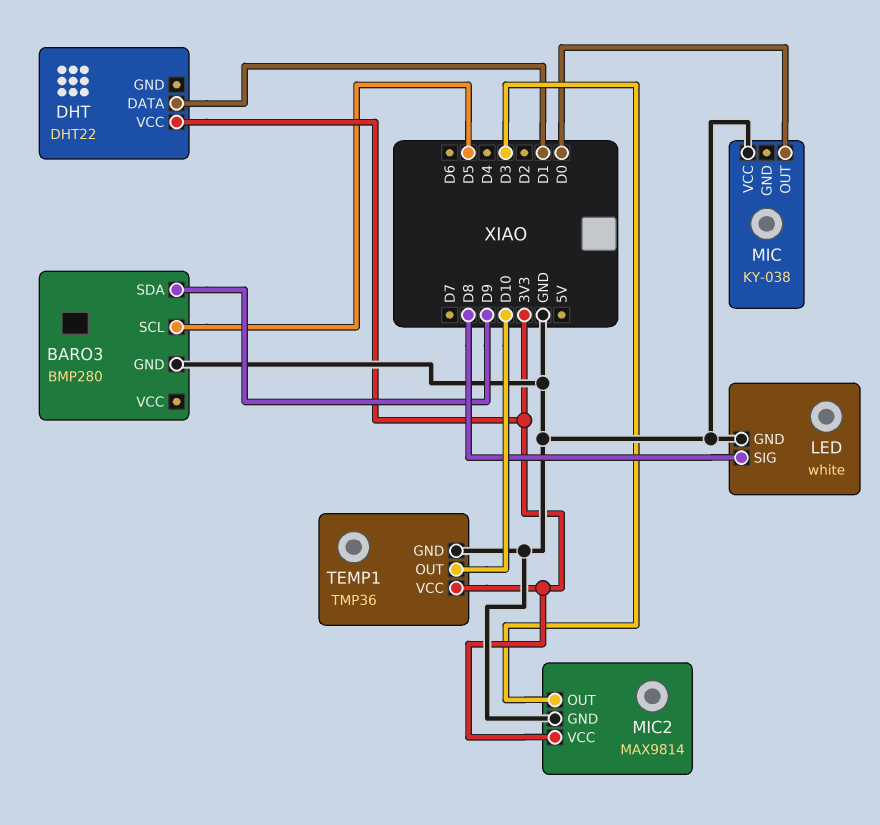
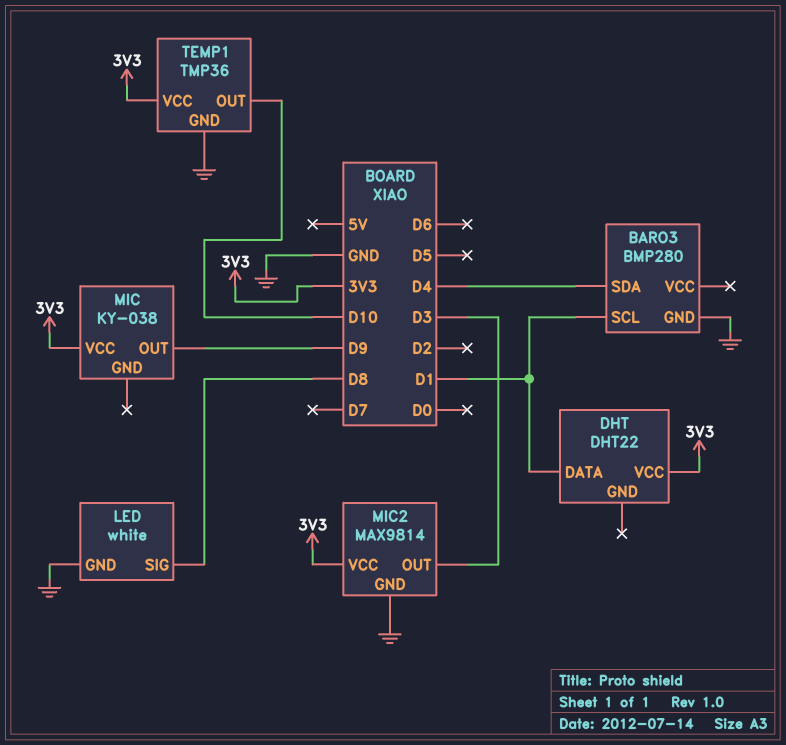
BARO3 pin SCL: D5 -> D1
BARO3 pin SDA: D9 -> D4
MIC pin OUT: D0 -> D9
MIC pin VCC: GND -> 3V3

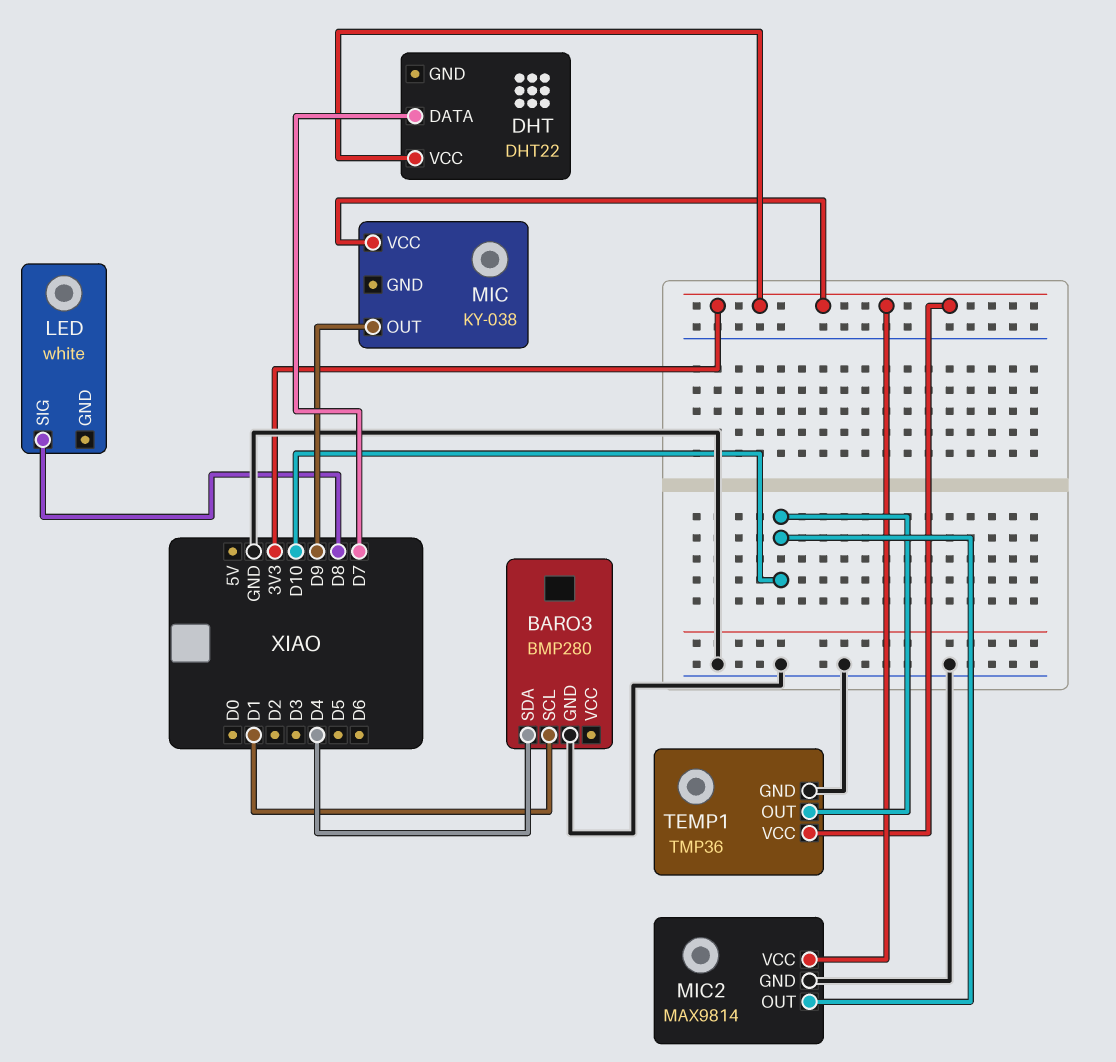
DHT pin DATA: D1 -> D7
LED pin GND: GND -> none
MIC2 pin OUT: D3 -> D10

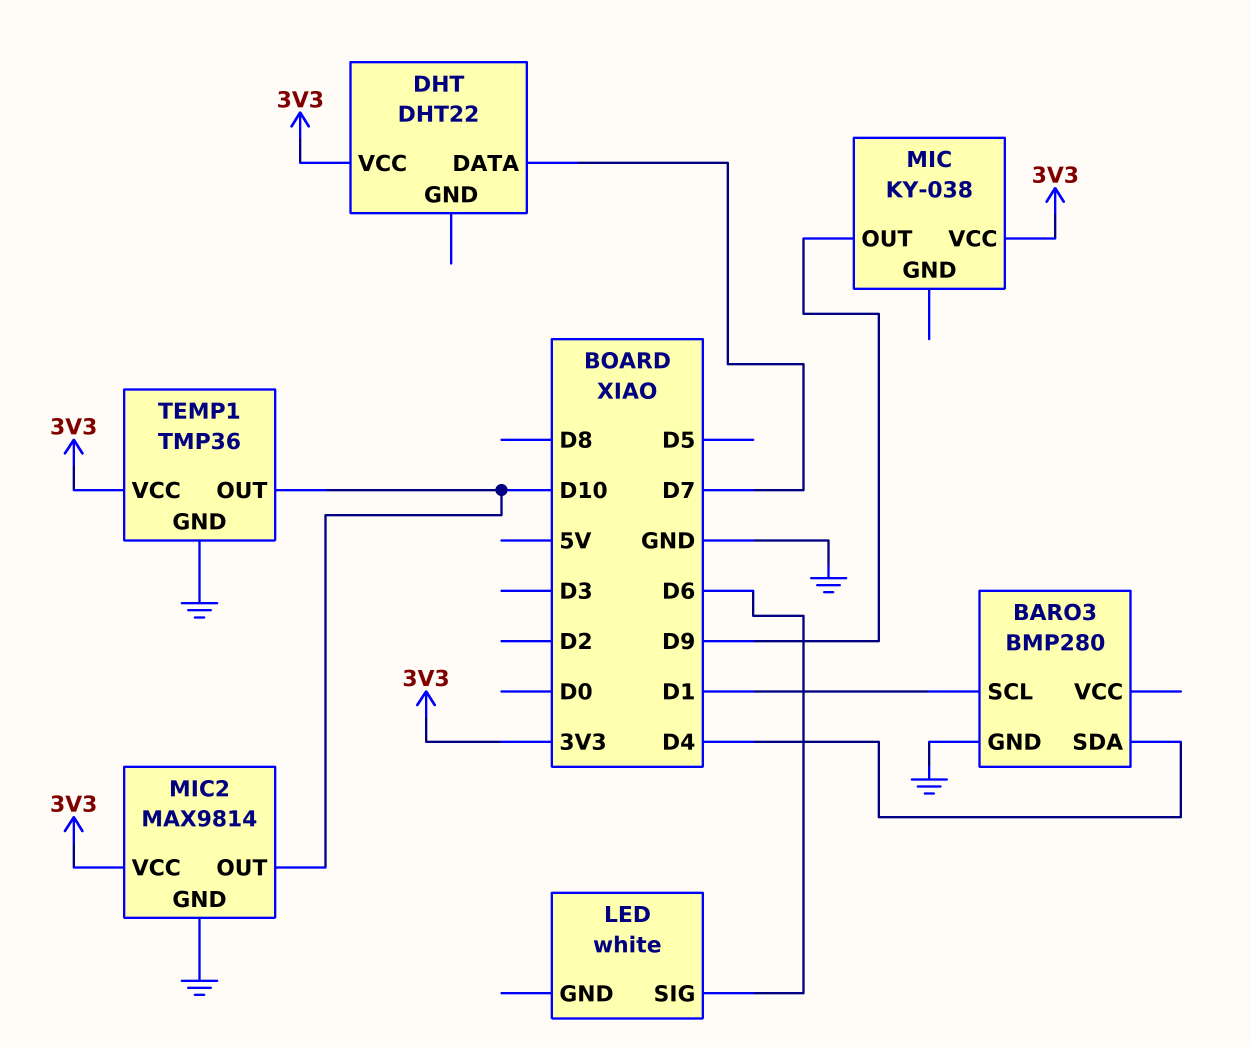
LED pin SIG: D8 -> D6

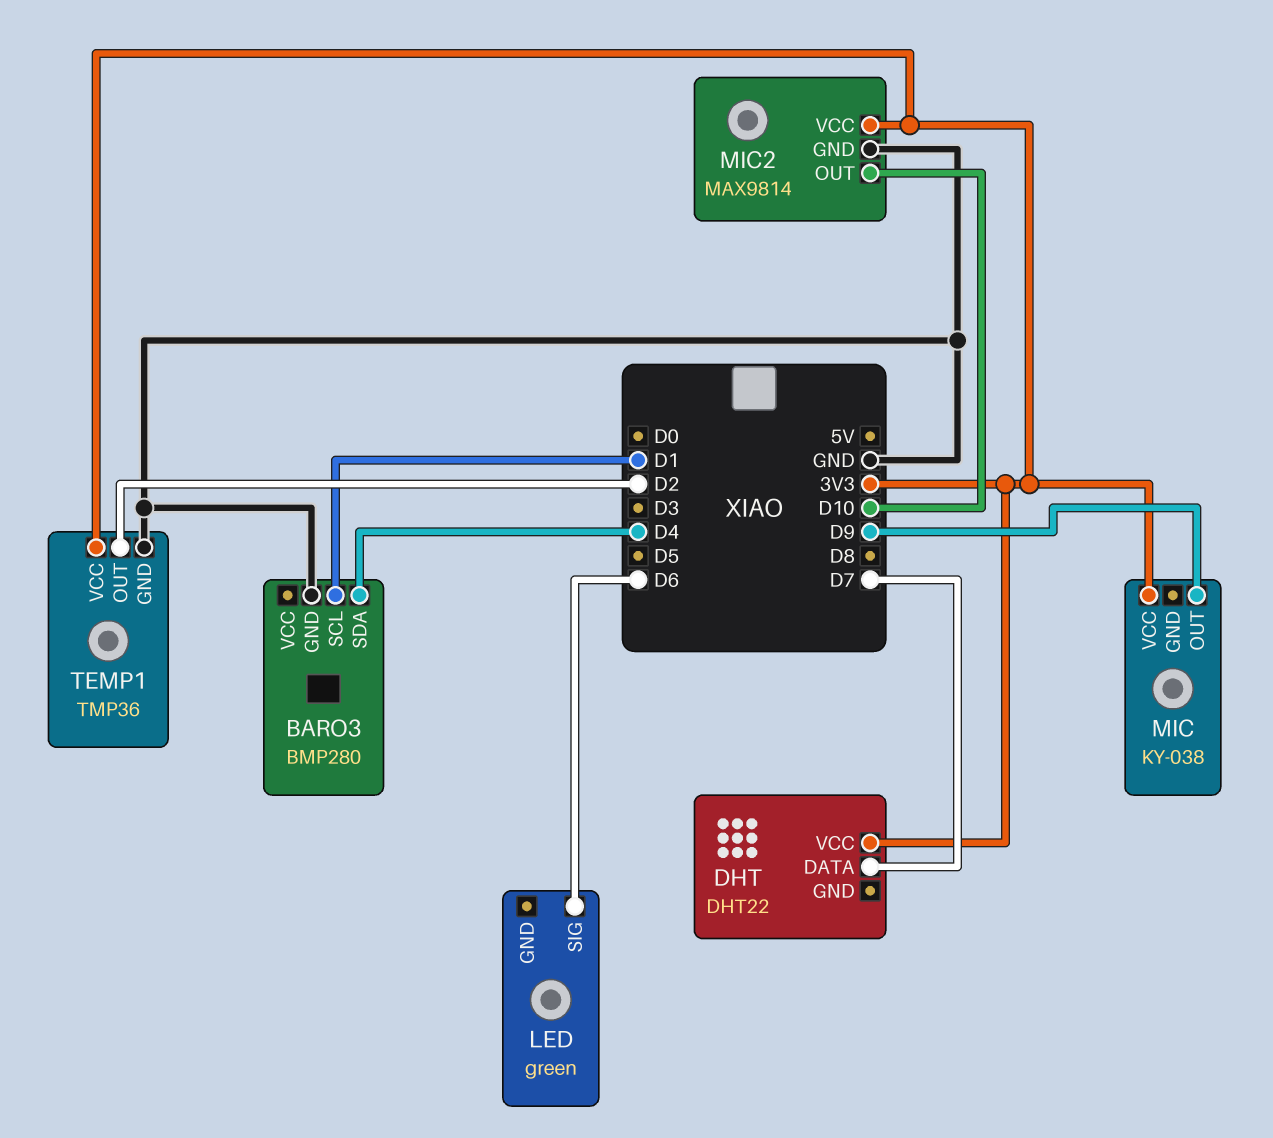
LED: white -> green
TEMP1 pin OUT: D10 -> D2

